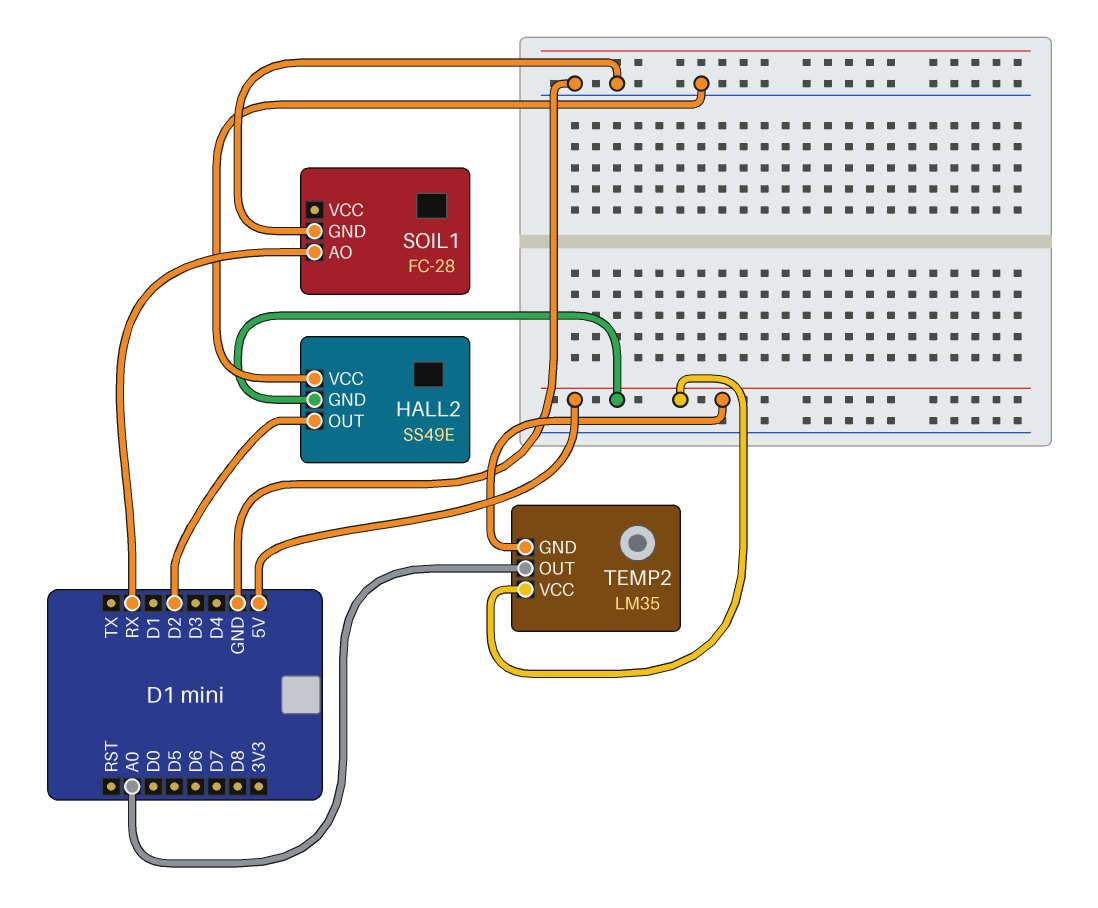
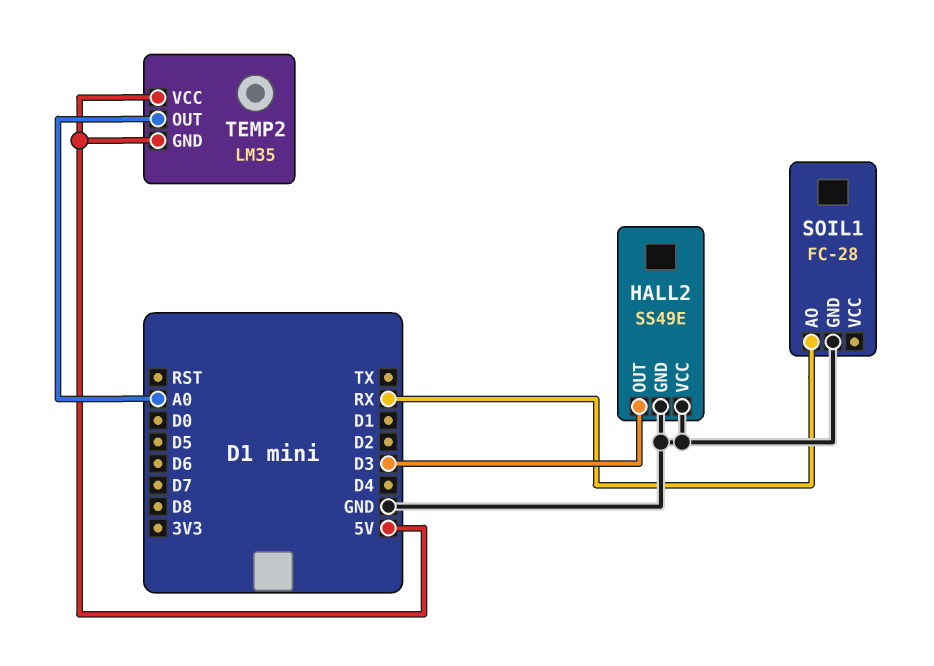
HALL2 pin GND: 5V -> GND
HALL2 pin OUT: D2 -> D3

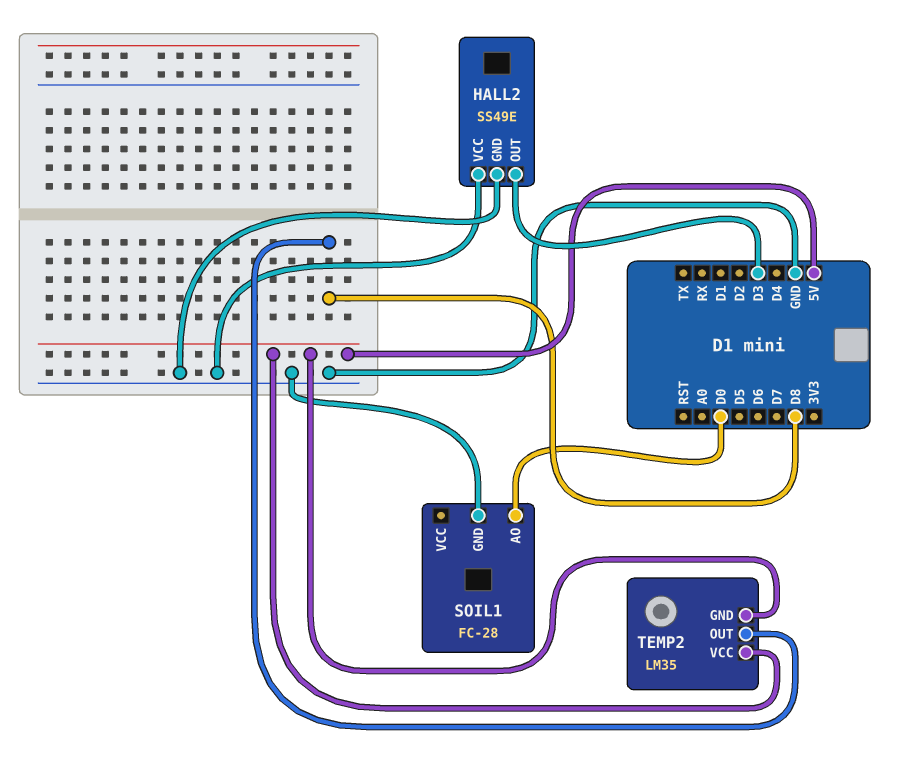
SOIL1 pin AO: RX -> D0
TEMP2 pin OUT: A0 -> D8

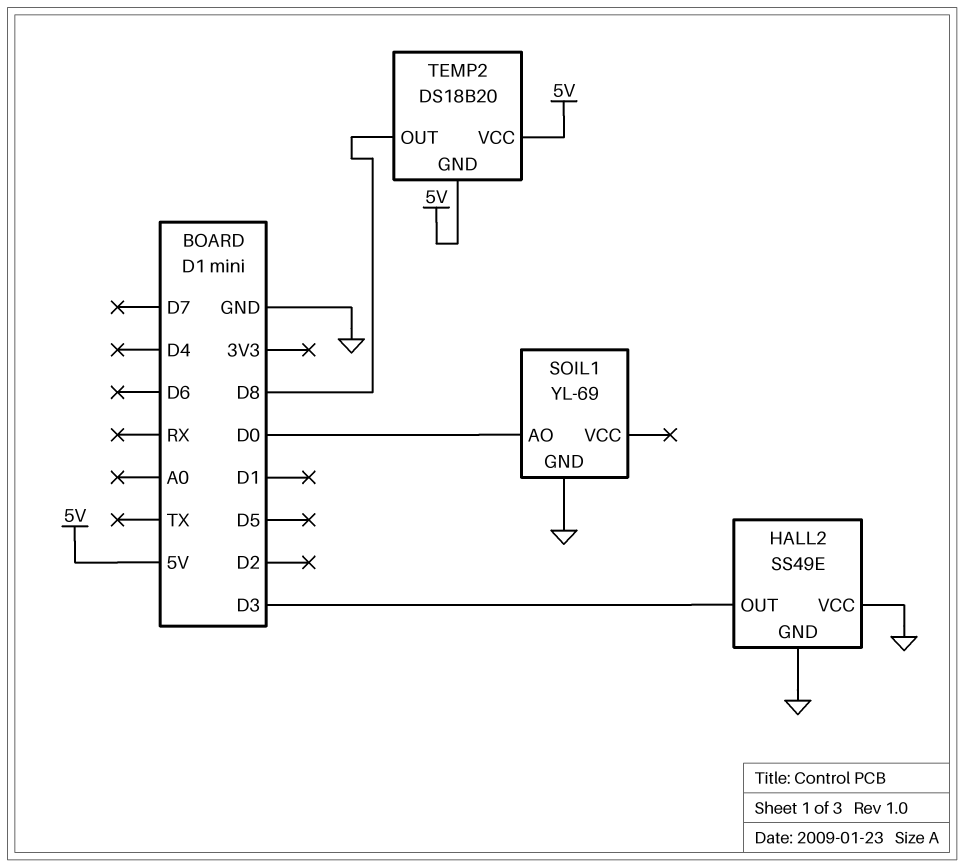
SOIL1: FC-28 -> YL-69
TEMP2: LM35 -> DS18B20

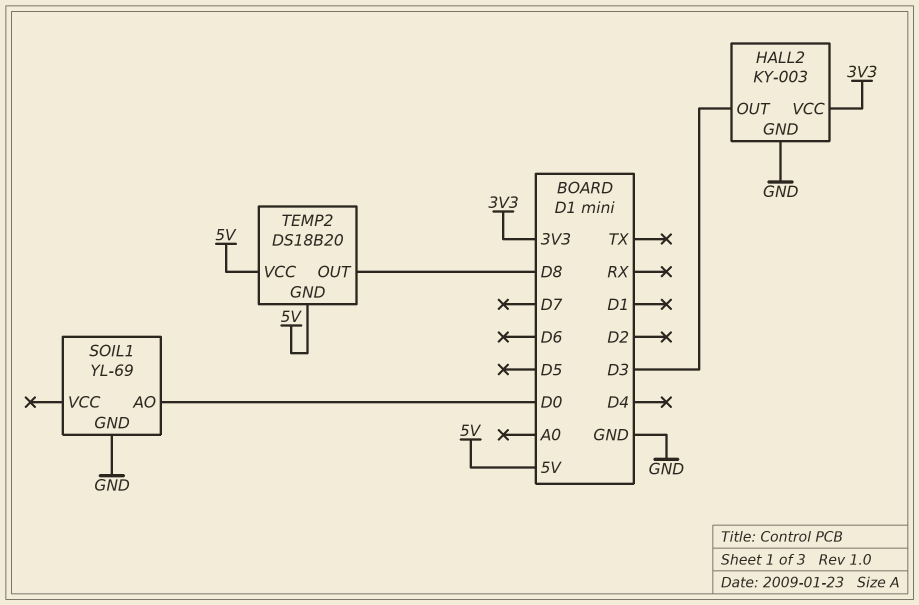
HALL2: SS49E -> KY-003
HALL2 pin VCC: GND -> 3V3

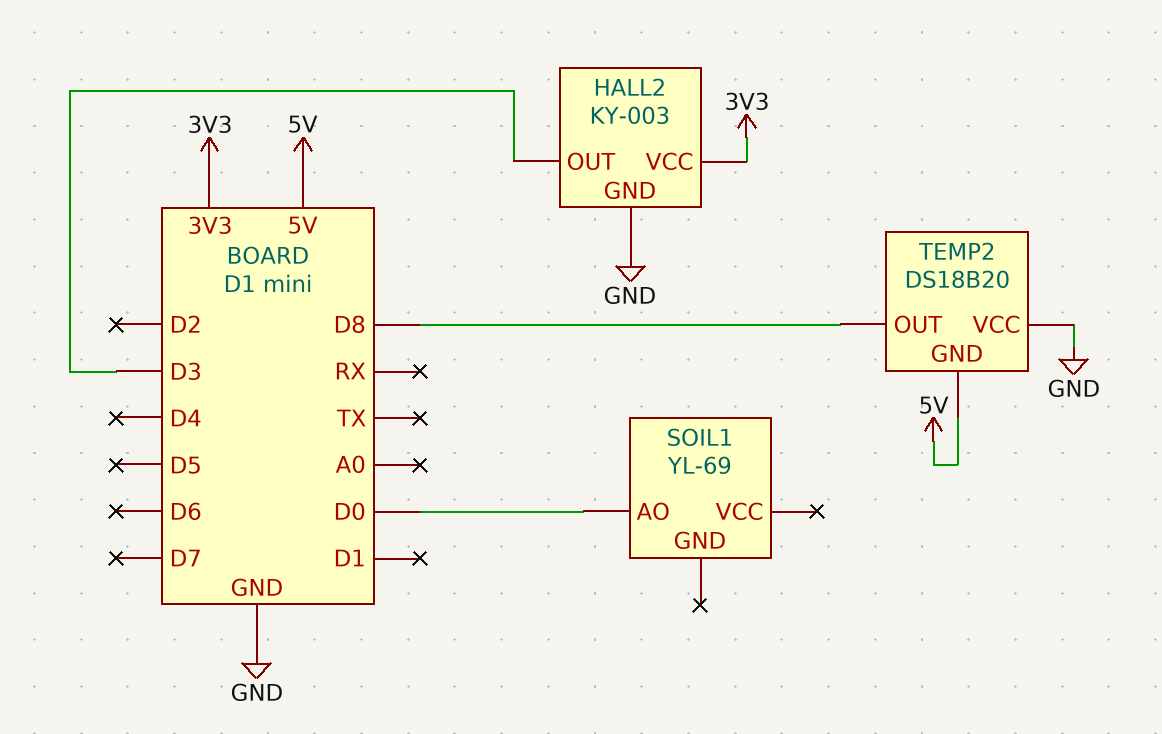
SOIL1 pin GND: GND -> none
TEMP2 pin VCC: 5V -> GND

